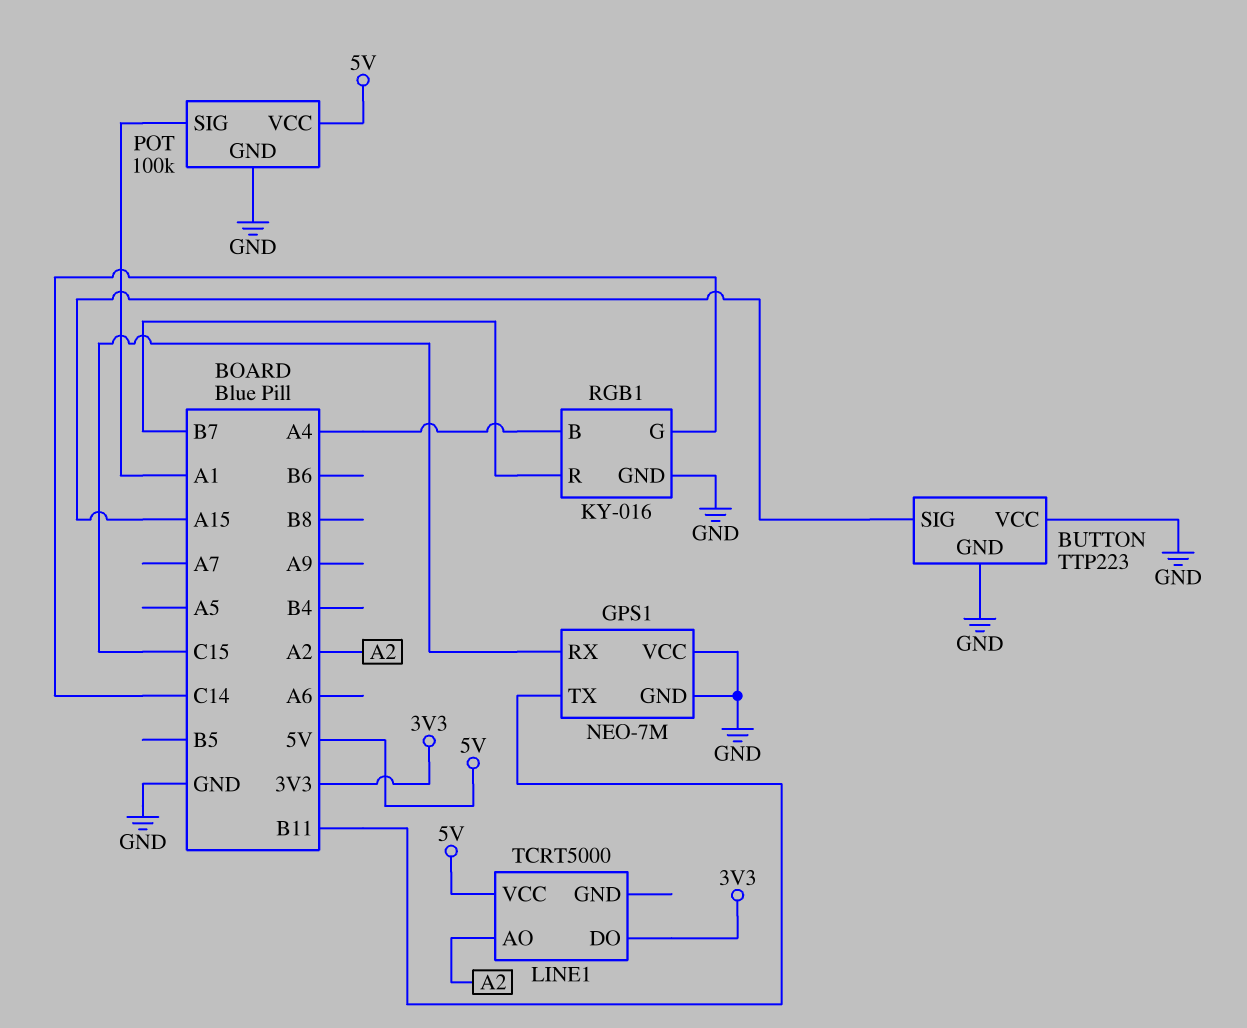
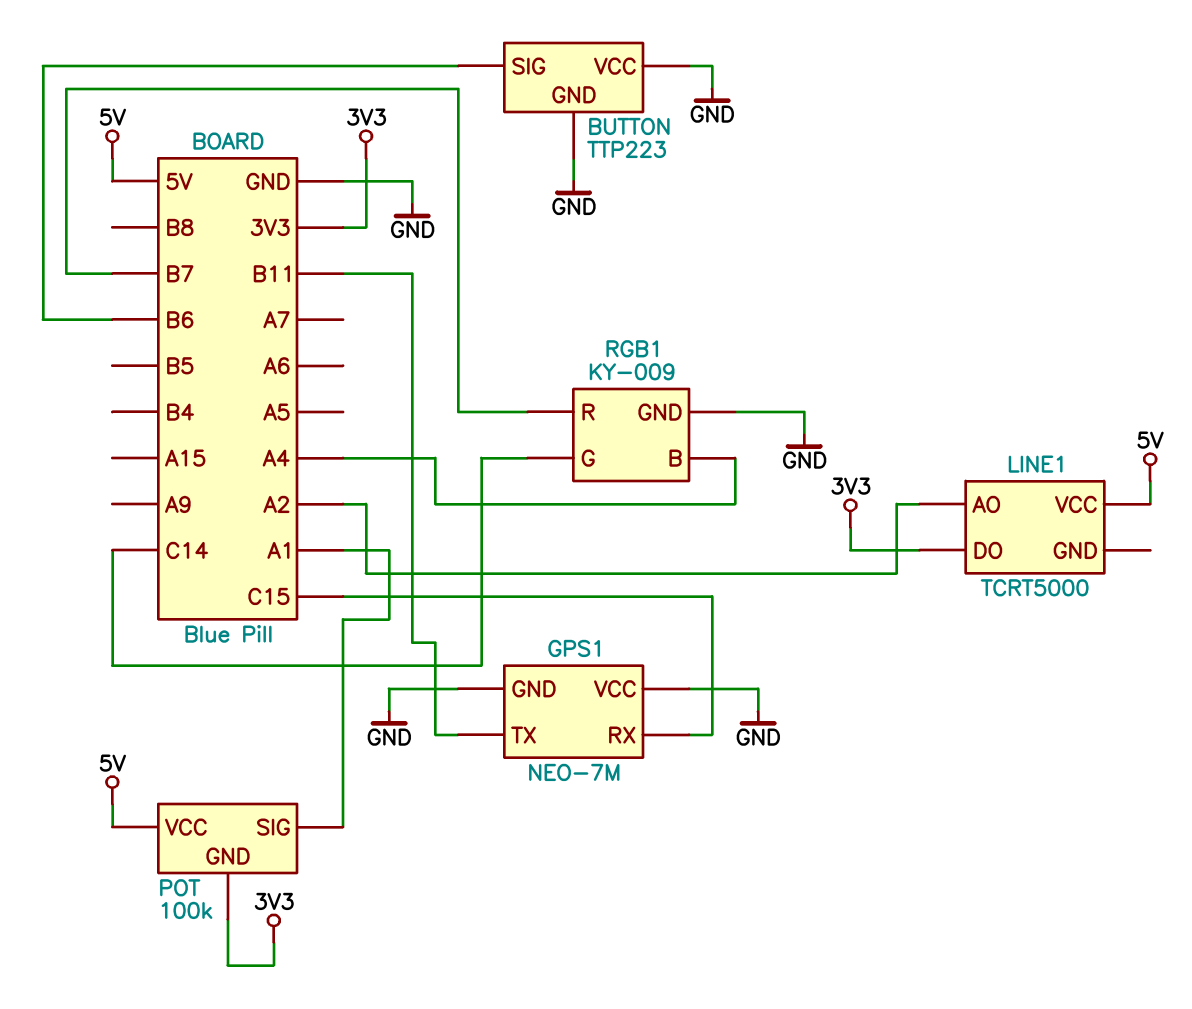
BUTTON pin SIG: A15 -> B6
POT pin GND: GND -> 3V3
RGB1: KY-016 -> KY-009

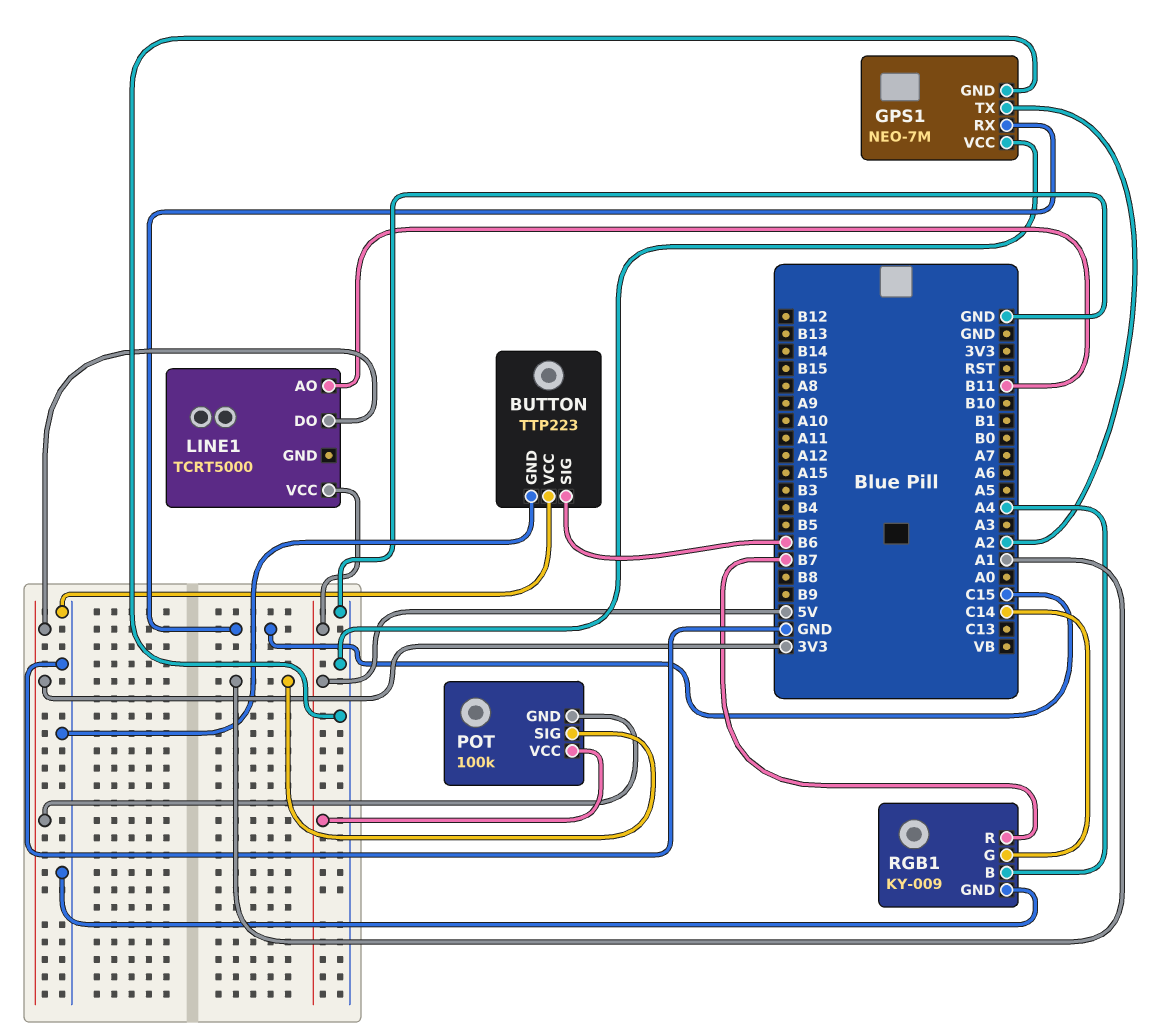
GPS1 pin TX: B11 -> A2
LINE1 pin AO: A2 -> B11

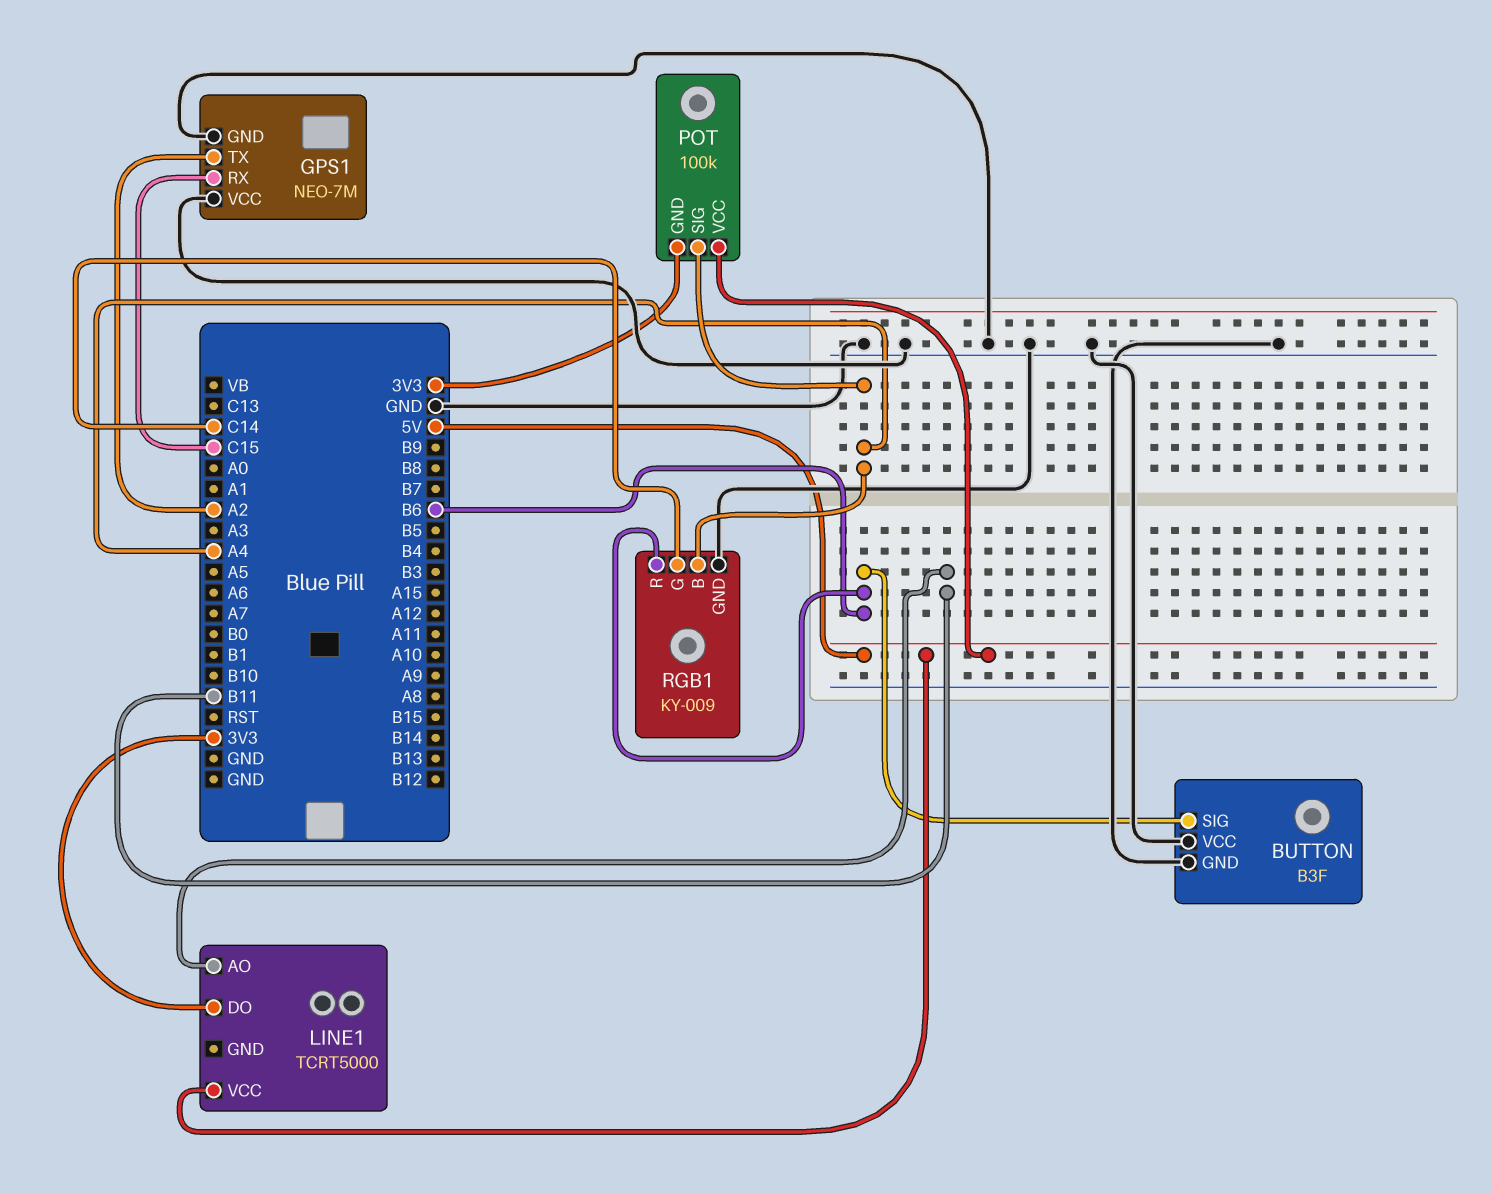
BUTTON: TTP223 -> B3F
POT pin SIG: A1 -> A4
RGB1 pin R: B7 -> B6

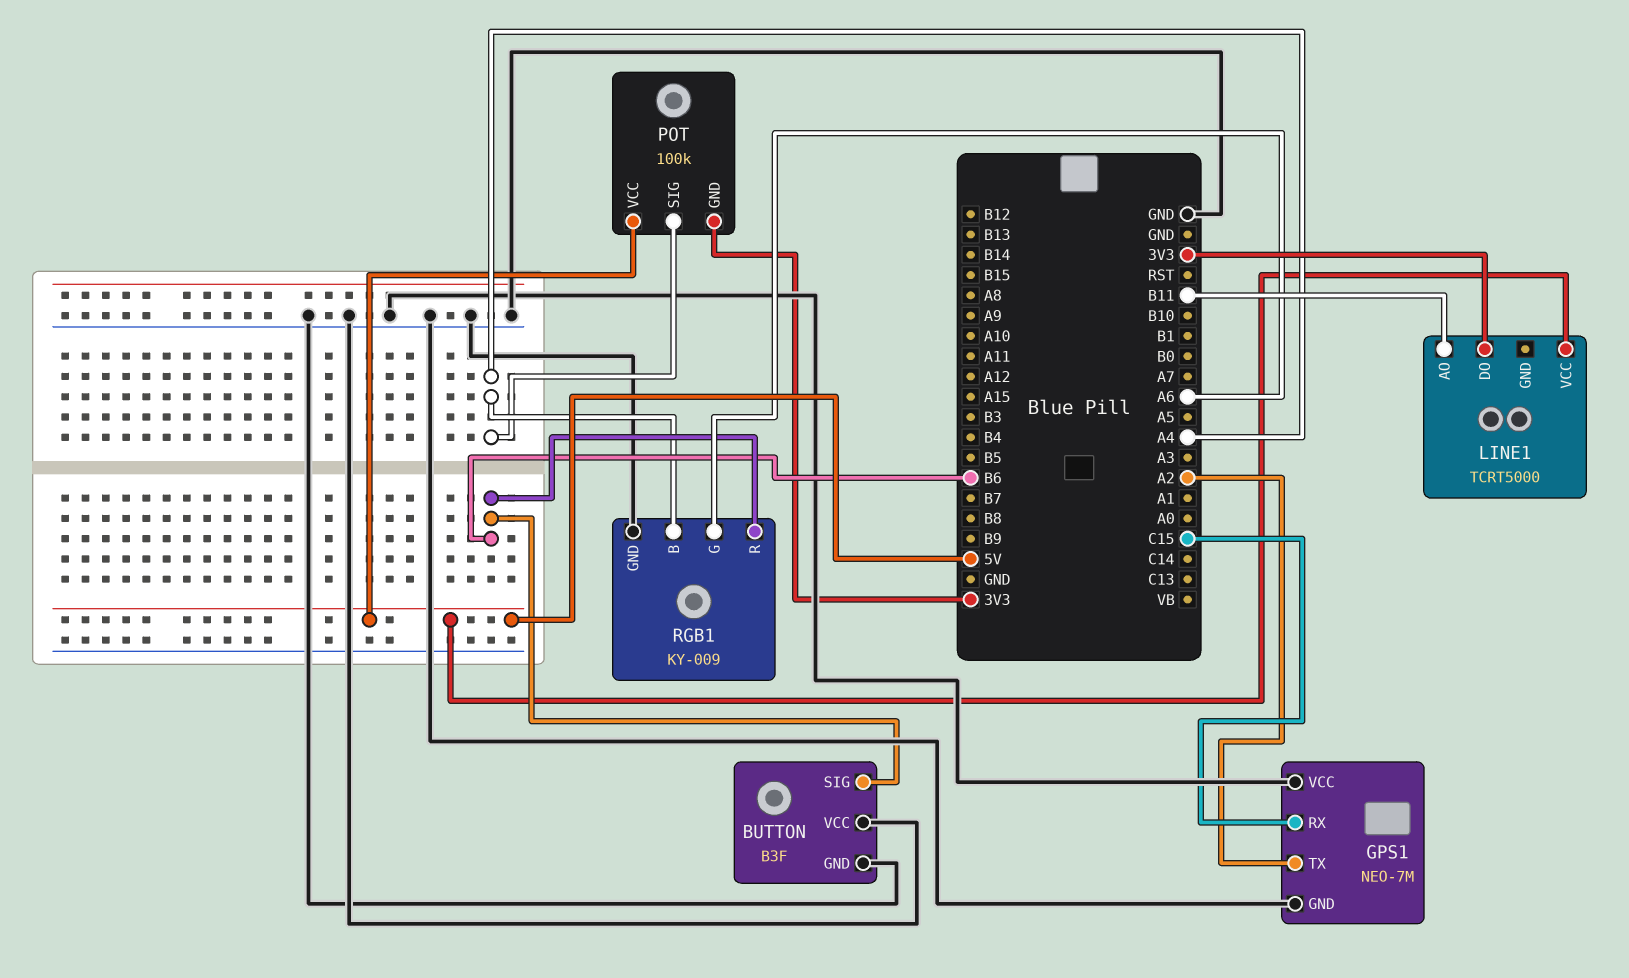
RGB1 pin G: C14 -> A6

